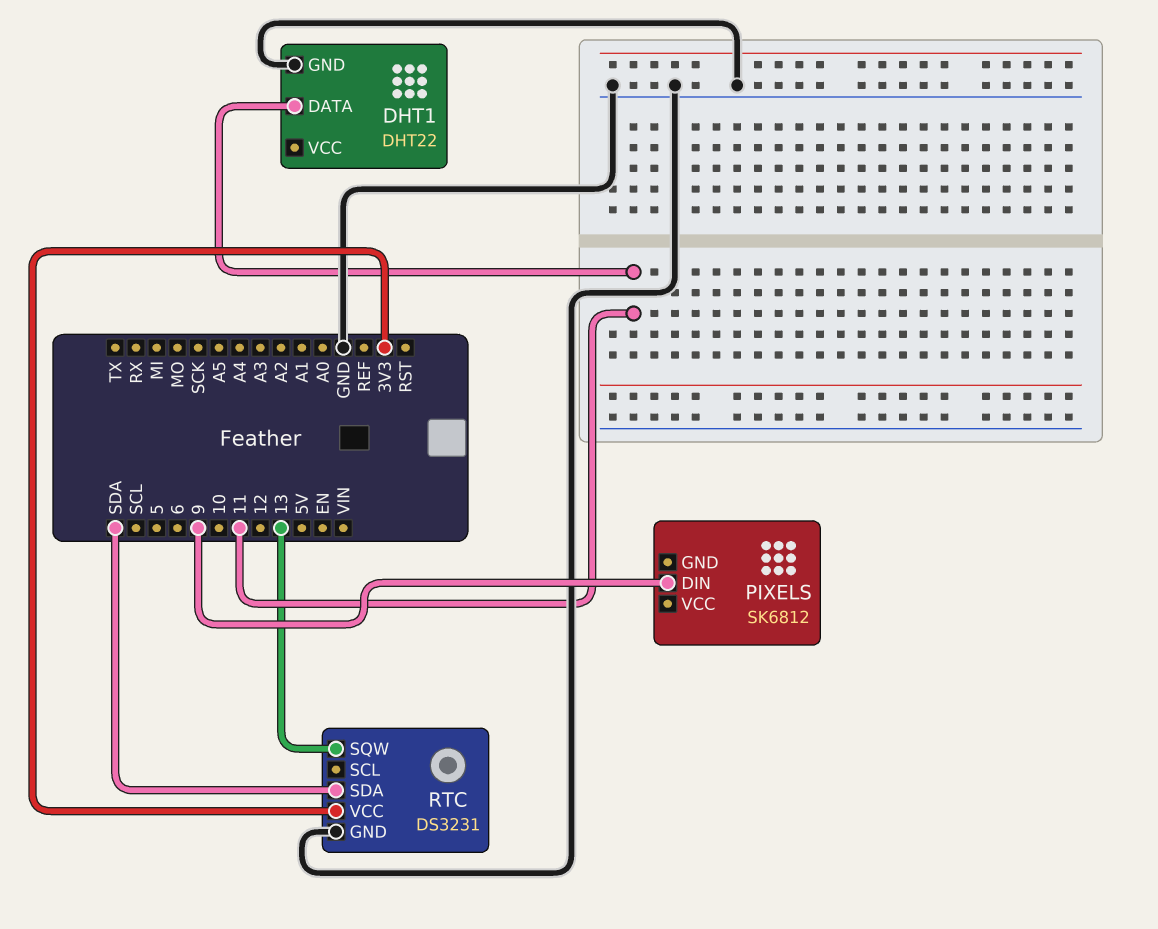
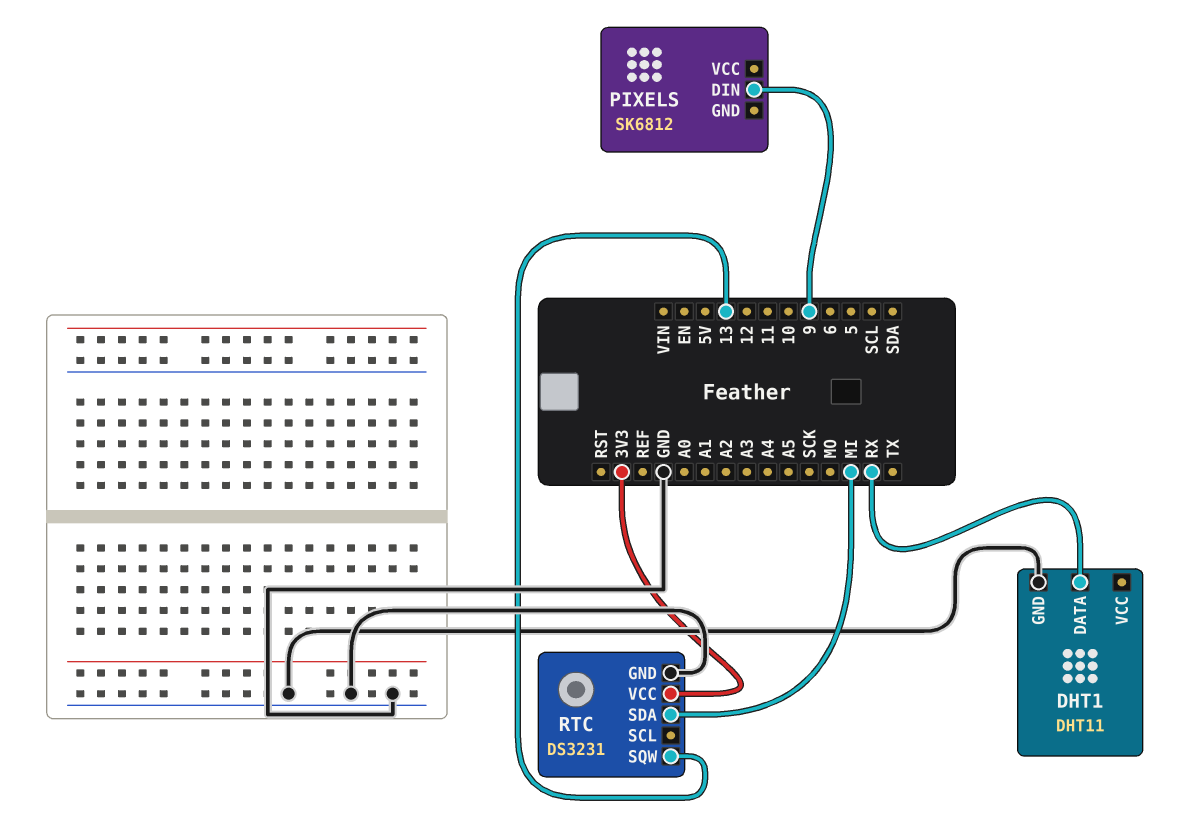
DHT1: DHT22 -> DHT11
DHT1 pin DATA: 11 -> RX
RTC pin SDA: SDA -> MI

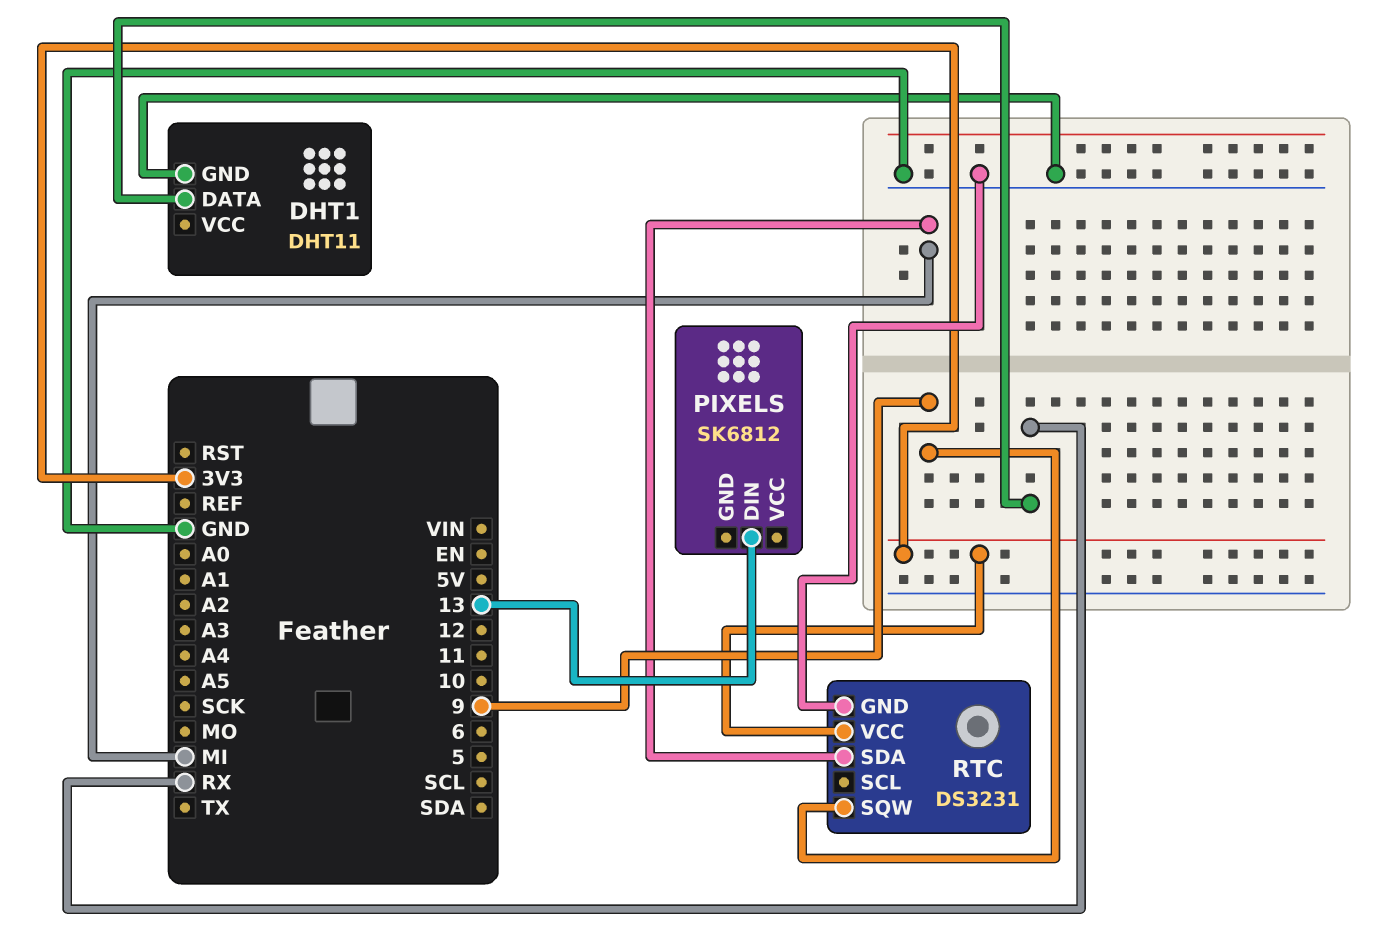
PIXELS pin DIN: 9 -> 13
RTC pin SQW: 13 -> 9

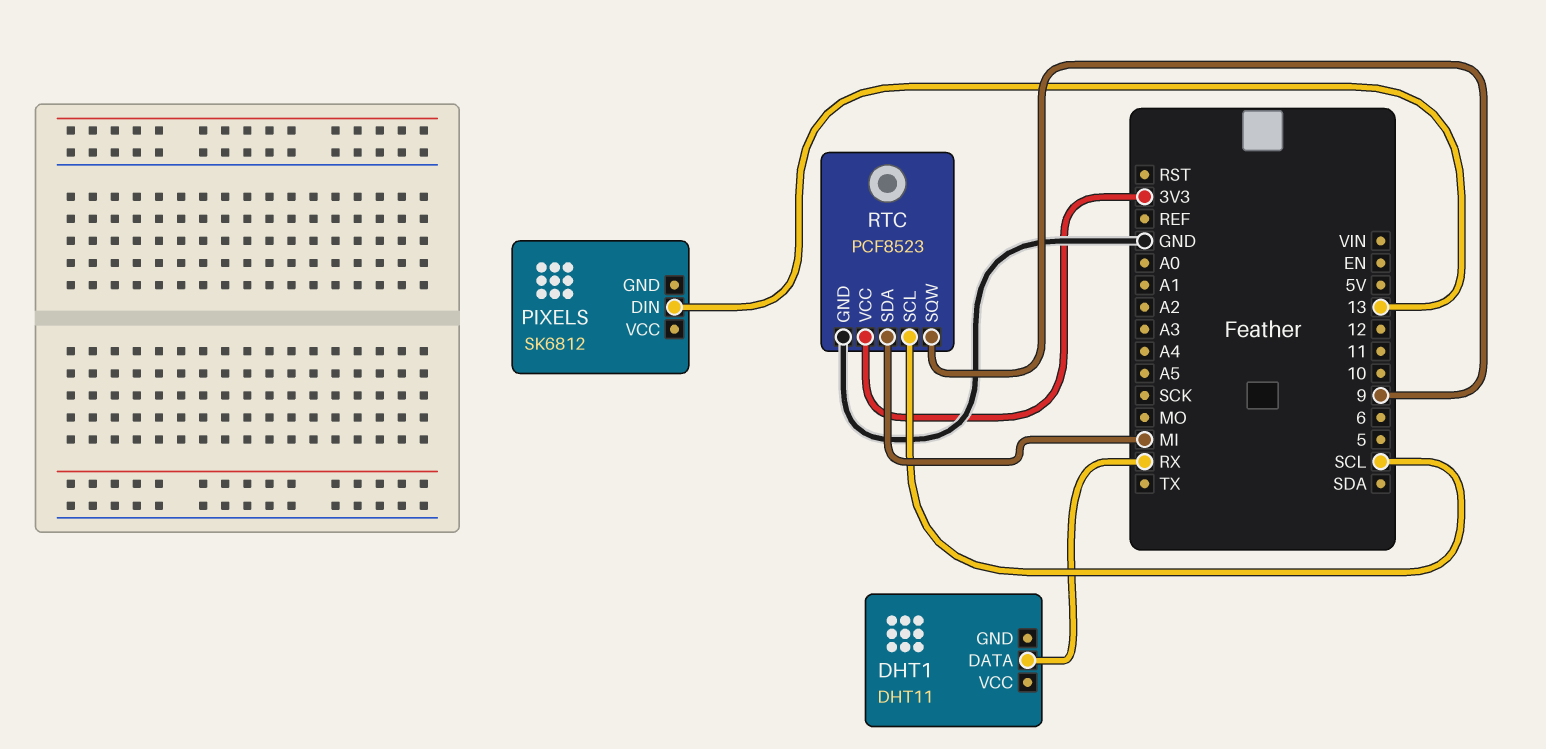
DHT1 pin GND: GND -> none
RTC: DS3231 -> PCF8523
RTC pin SCL: none -> SCL

